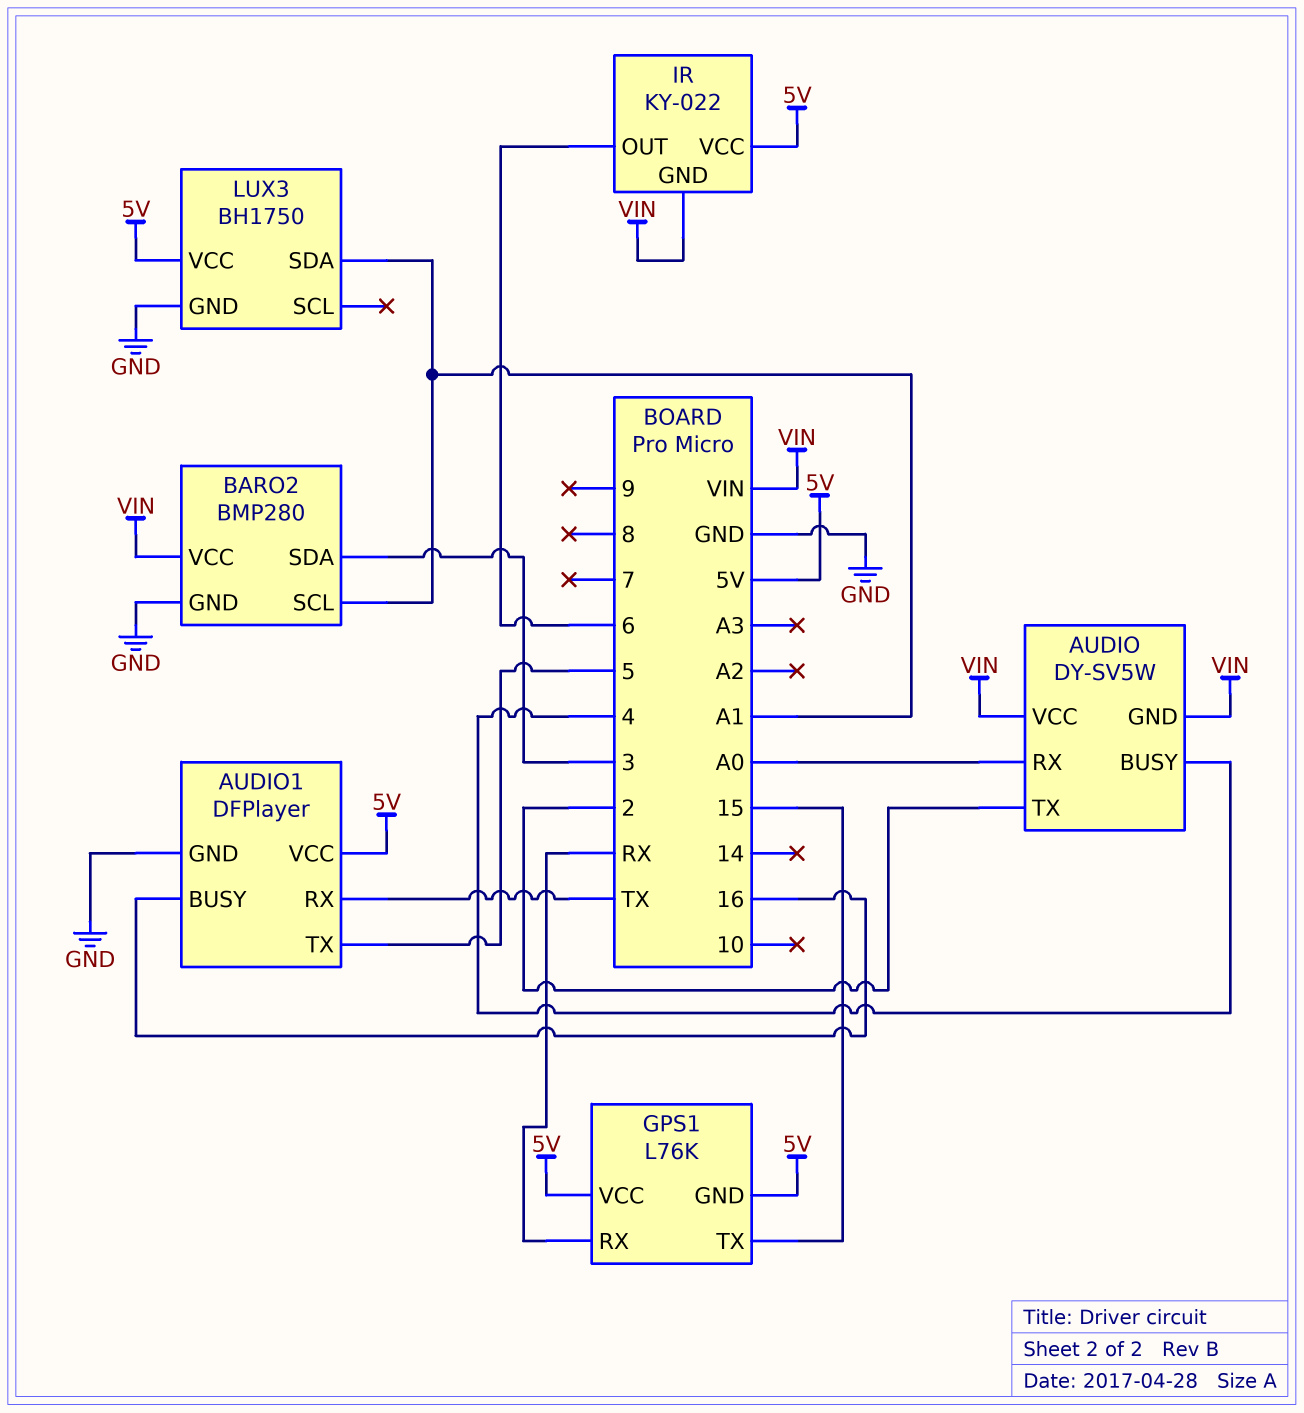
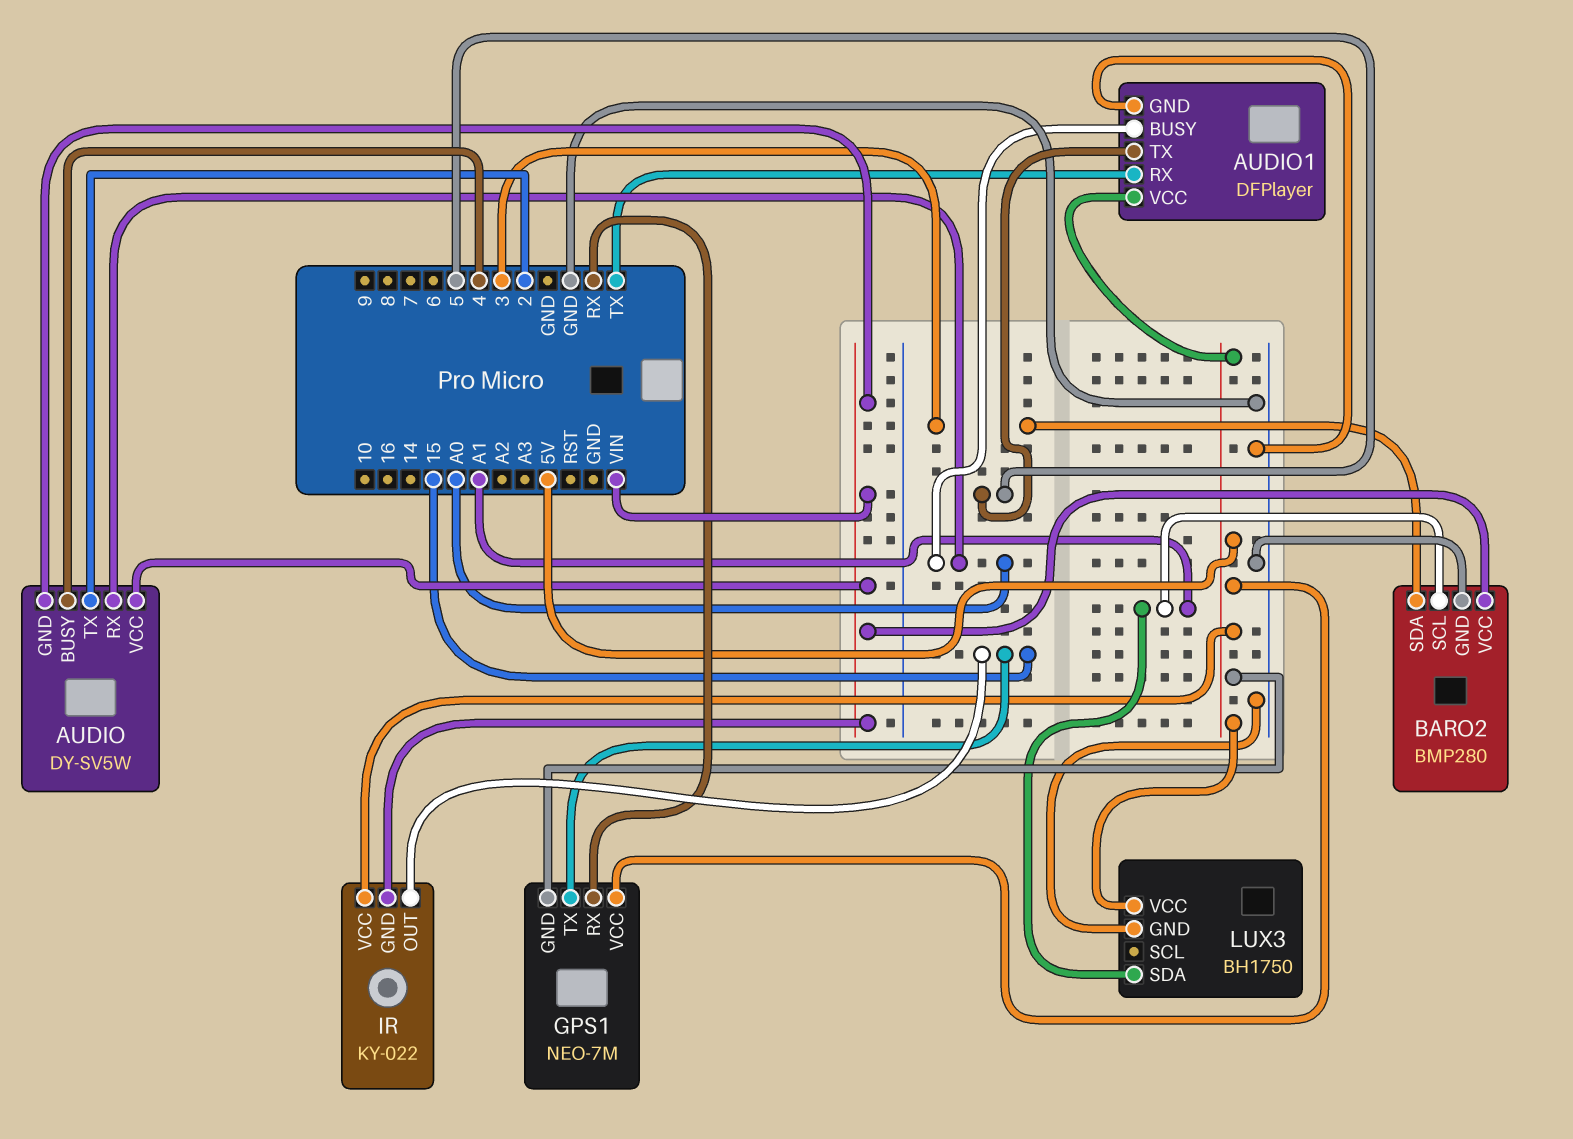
AUDIO1 pin BUSY: 16 -> A0
GPS1: L76K -> NEO-7M
IR pin OUT: 6 -> 15

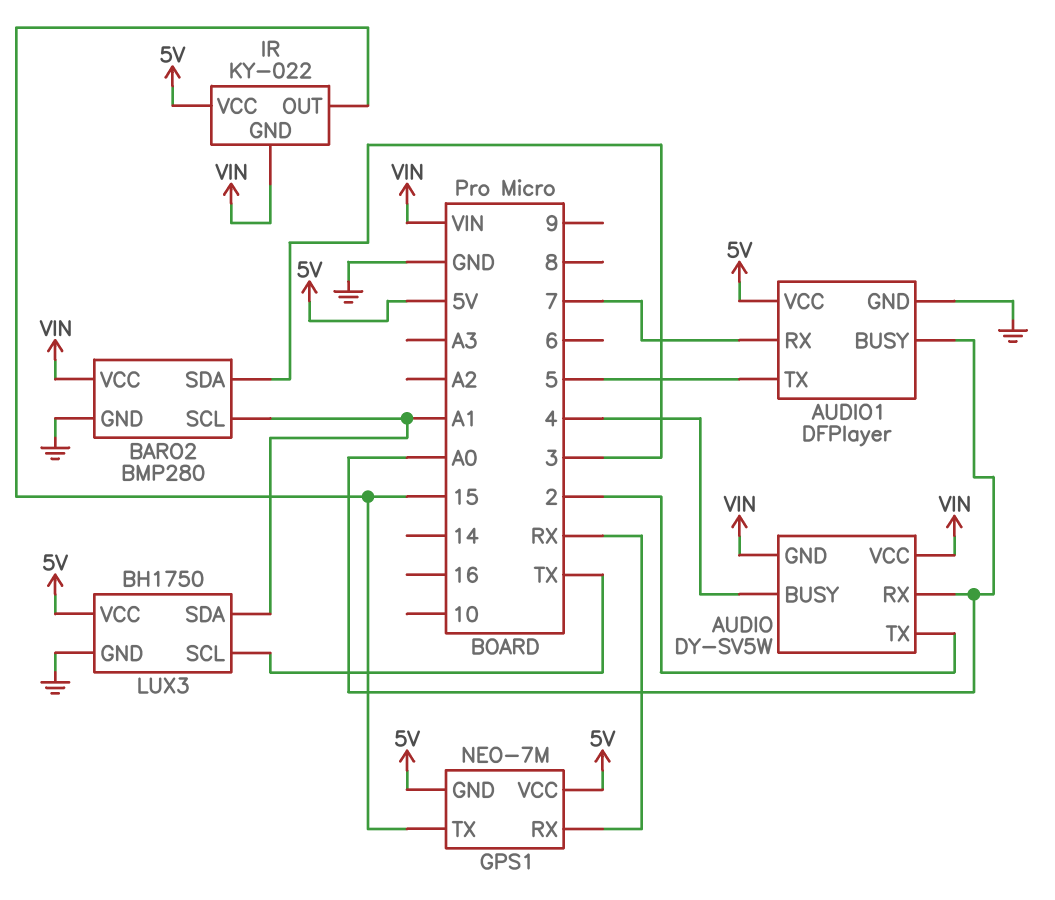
AUDIO1 pin RX: TX -> 7
LUX3 pin SCL: none -> TX

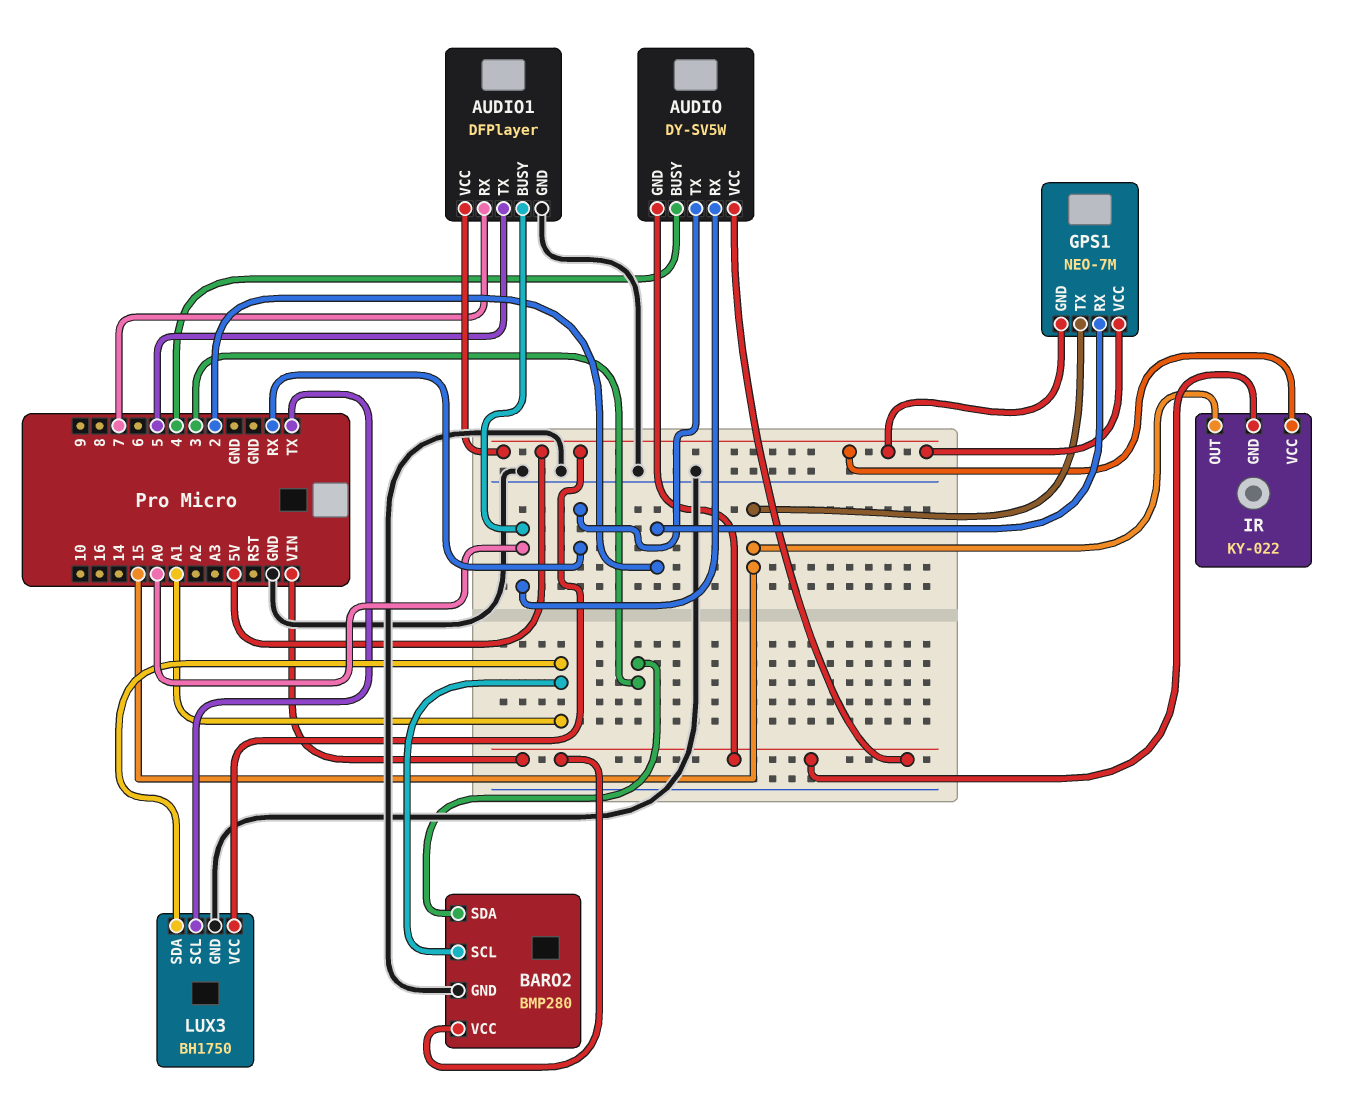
AUDIO pin TX: 2 -> RX
GPS1 pin RX: RX -> 2

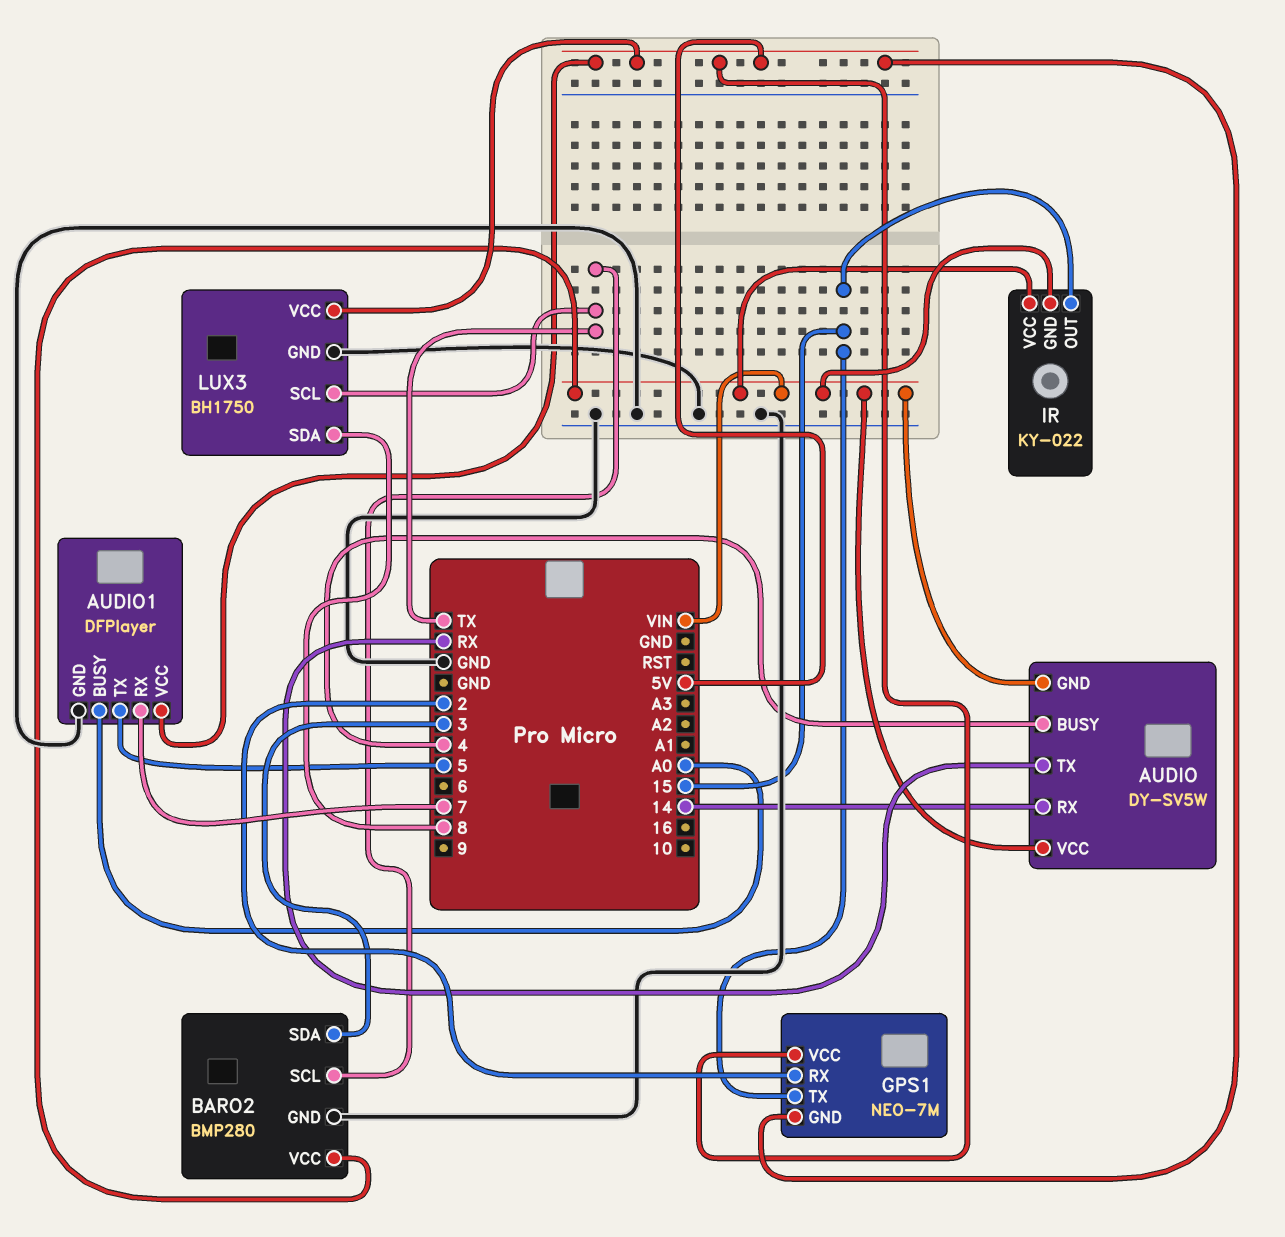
AUDIO pin RX: A0 -> 14
BARO2 pin SCL: A1 -> TX
IR pin VCC: 5V -> VIN
LUX3 pin SDA: A1 -> 8

